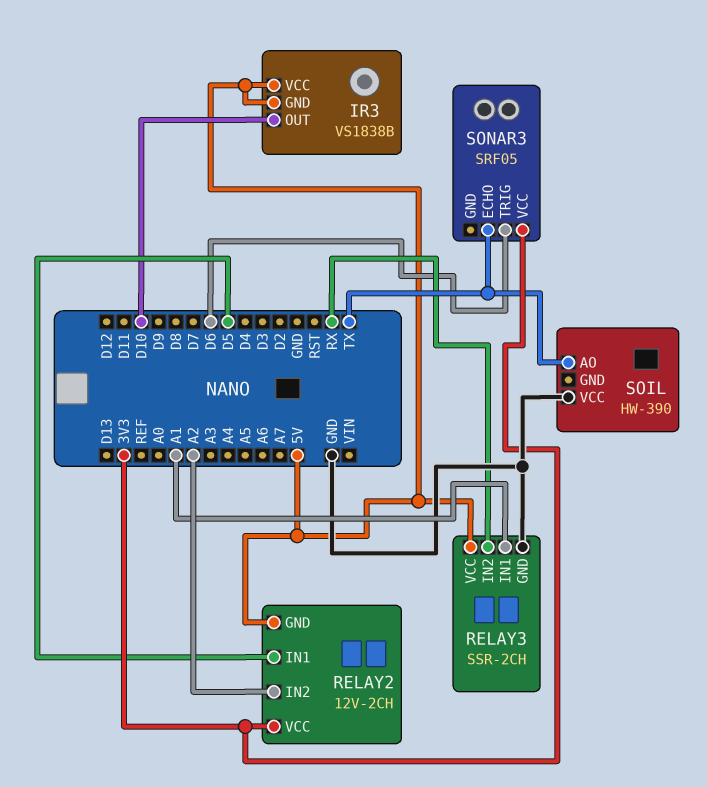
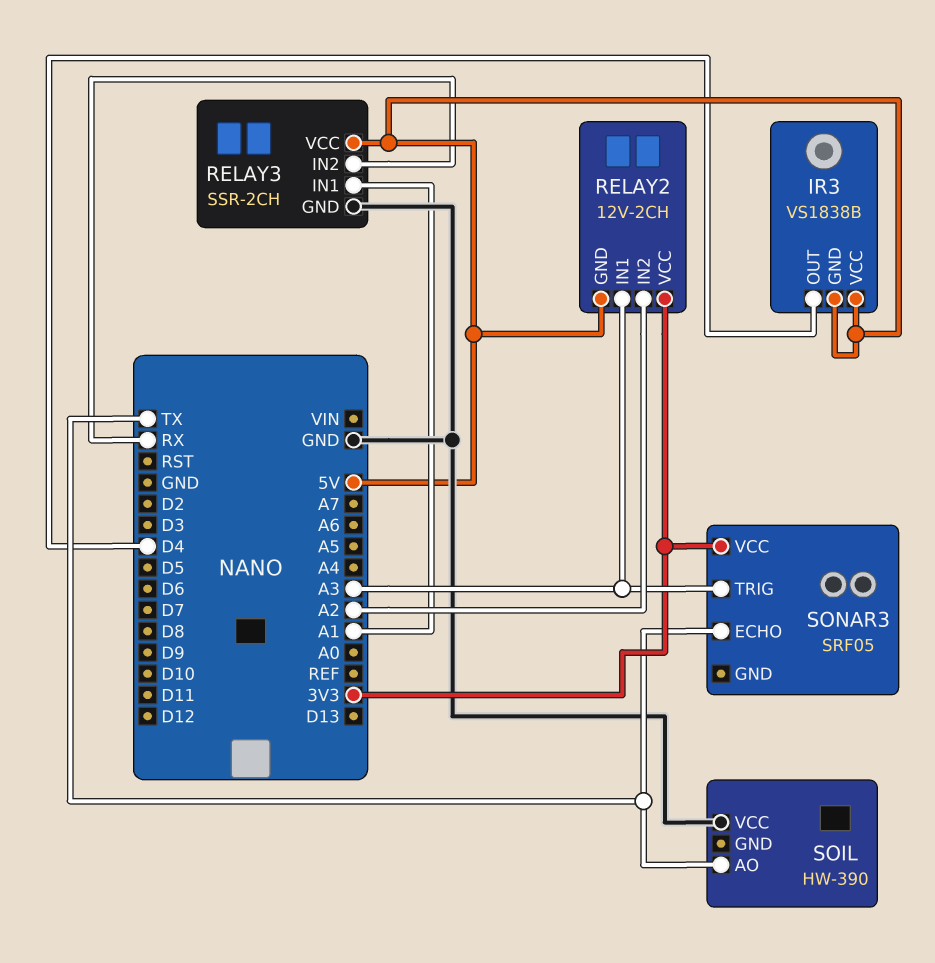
IR3 pin OUT: D10 -> D4
RELAY2 pin IN1: D5 -> A3
SONAR3 pin TRIG: D6 -> A3

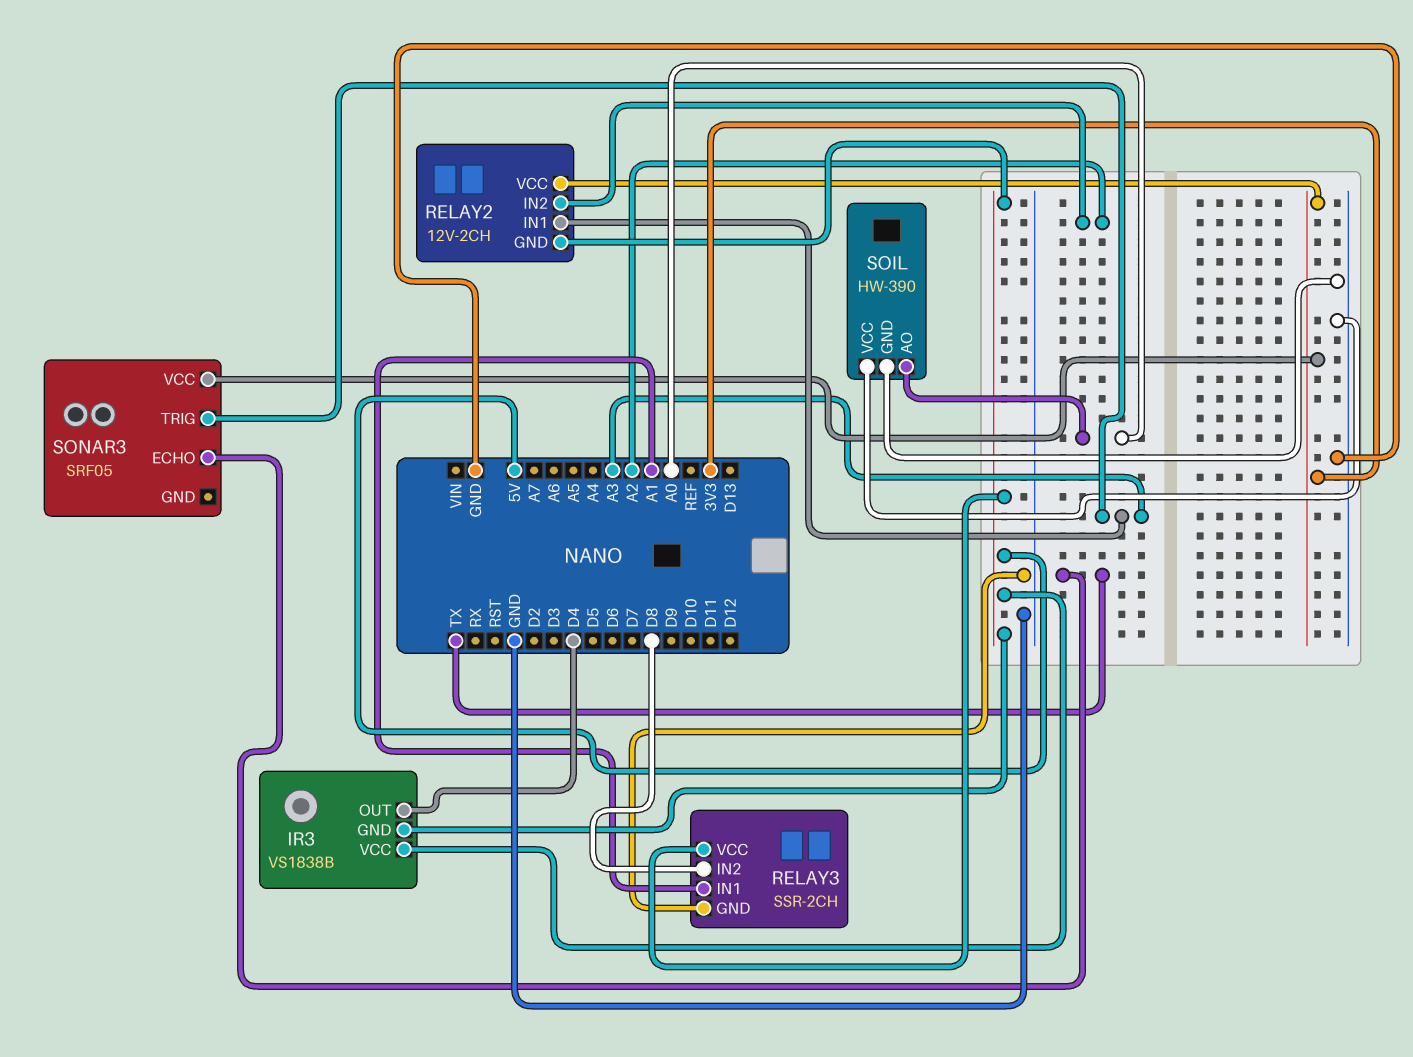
RELAY3 pin IN2: RX -> D8
SOIL pin AO: TX -> A0
SOIL pin GND: none -> GND

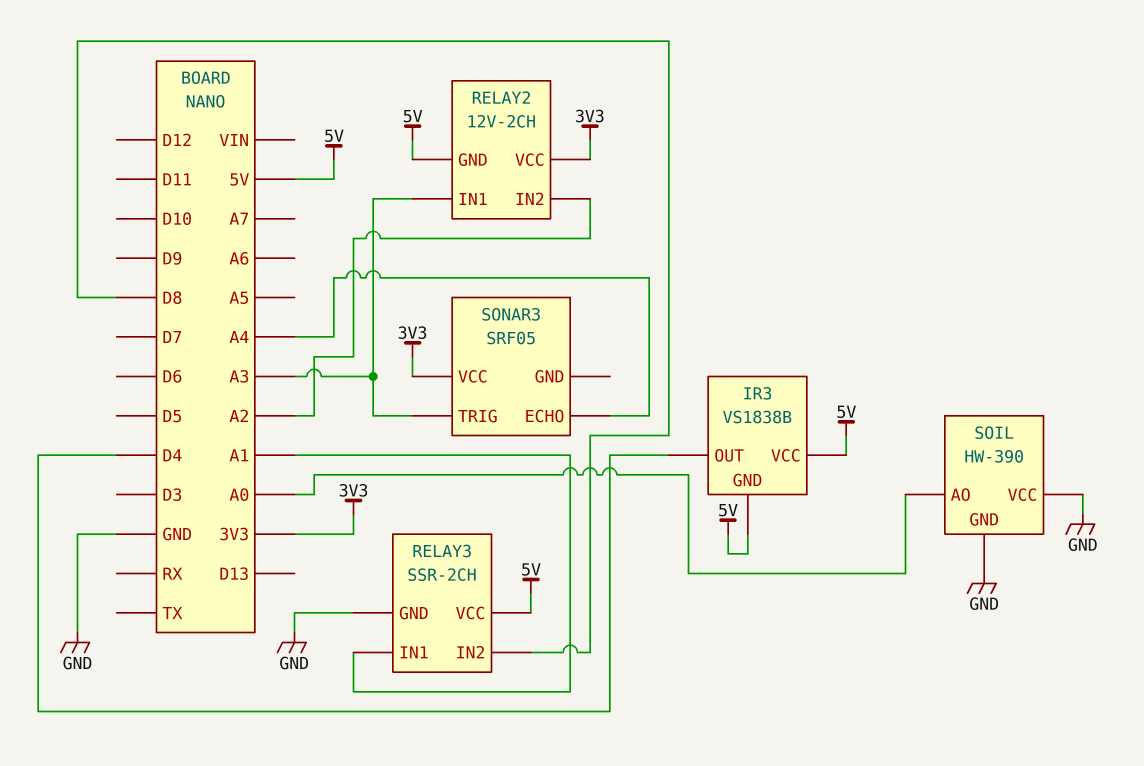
SONAR3 pin ECHO: TX -> A4

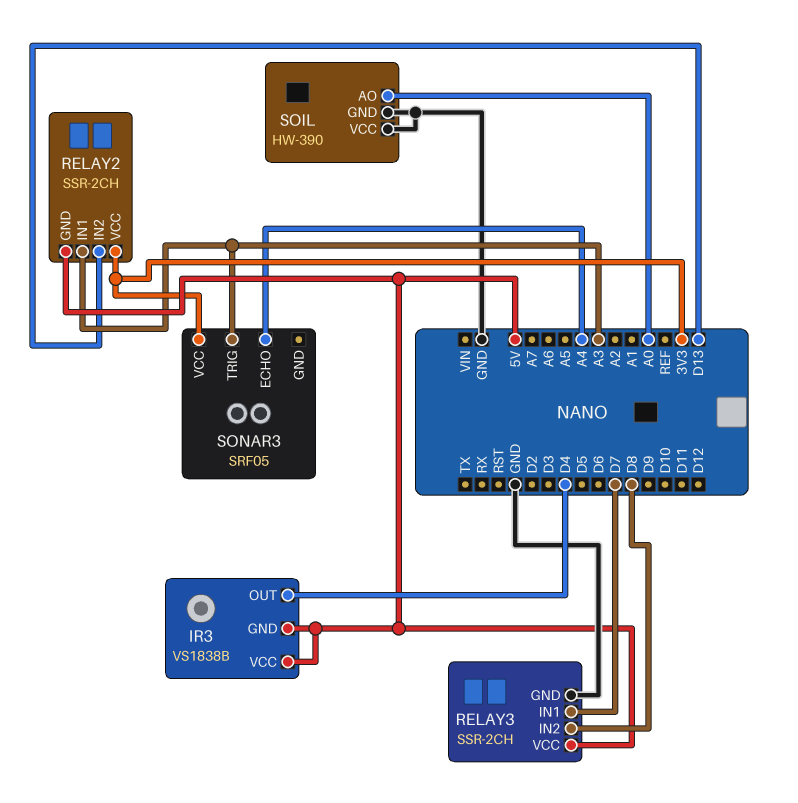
RELAY2: 12V-2CH -> SSR-2CH
RELAY2 pin IN2: A2 -> D13
RELAY3 pin IN1: A1 -> D7

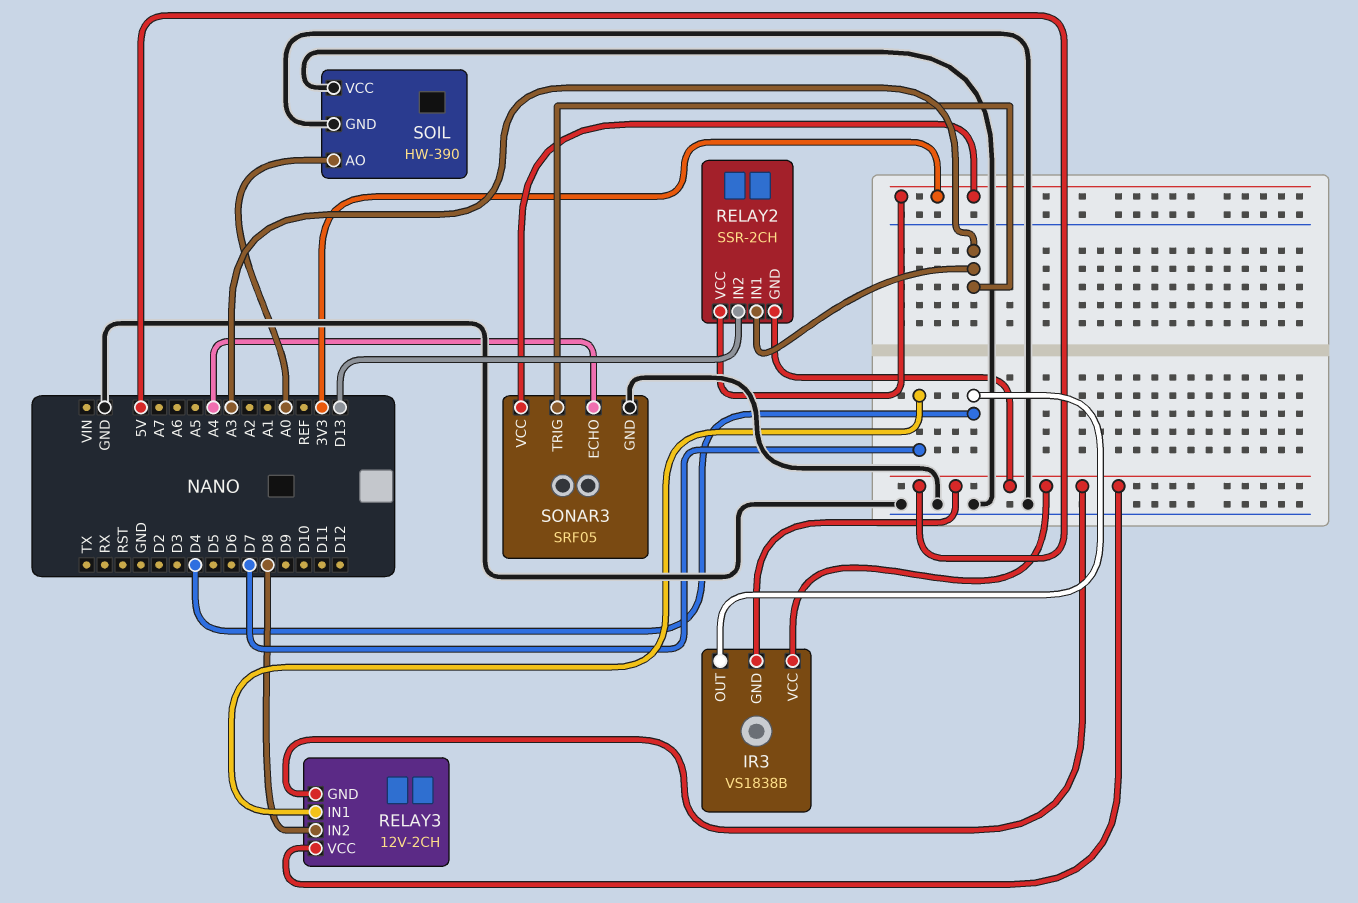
RELAY3: SSR-2CH -> 12V-2CH
RELAY3 pin GND: GND -> 5V
SONAR3 pin GND: none -> GND

